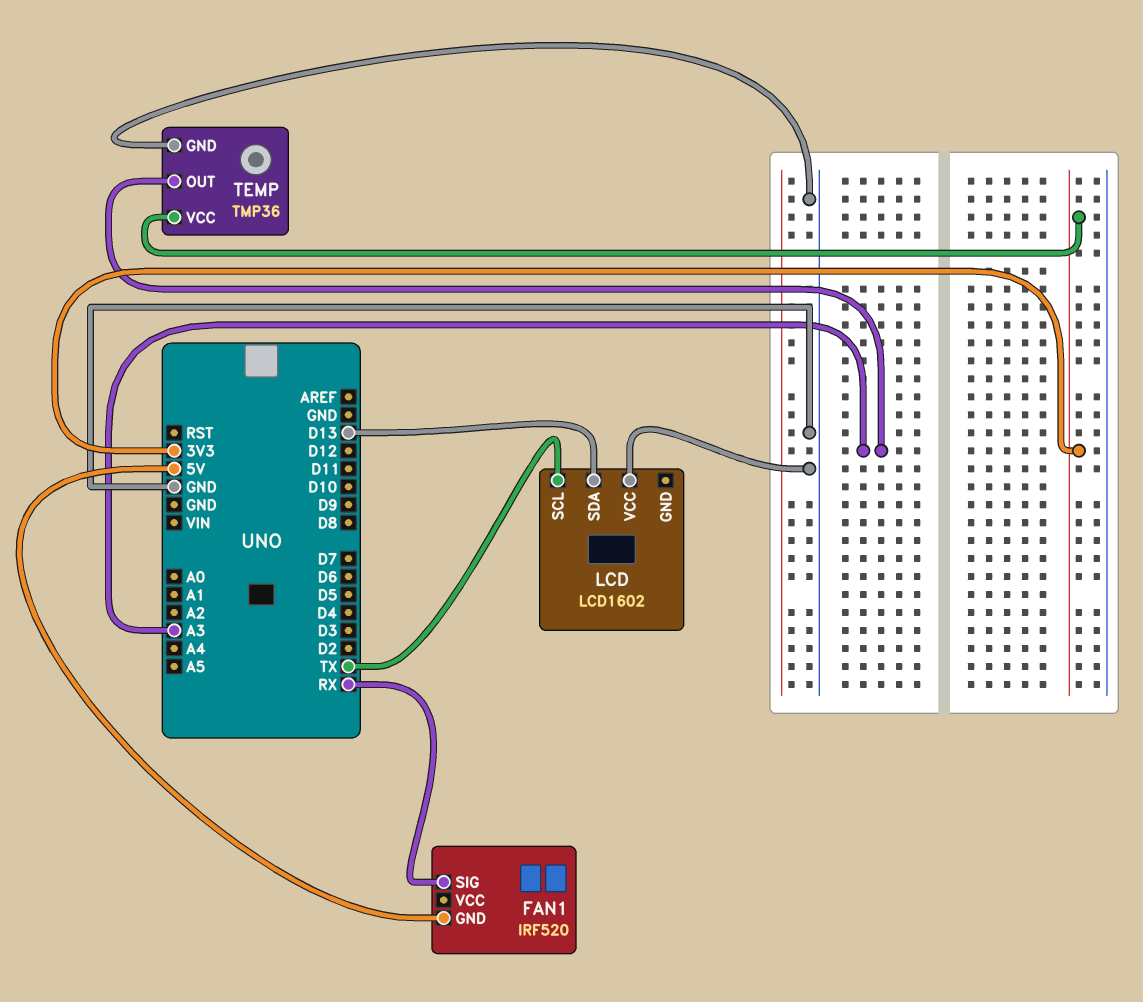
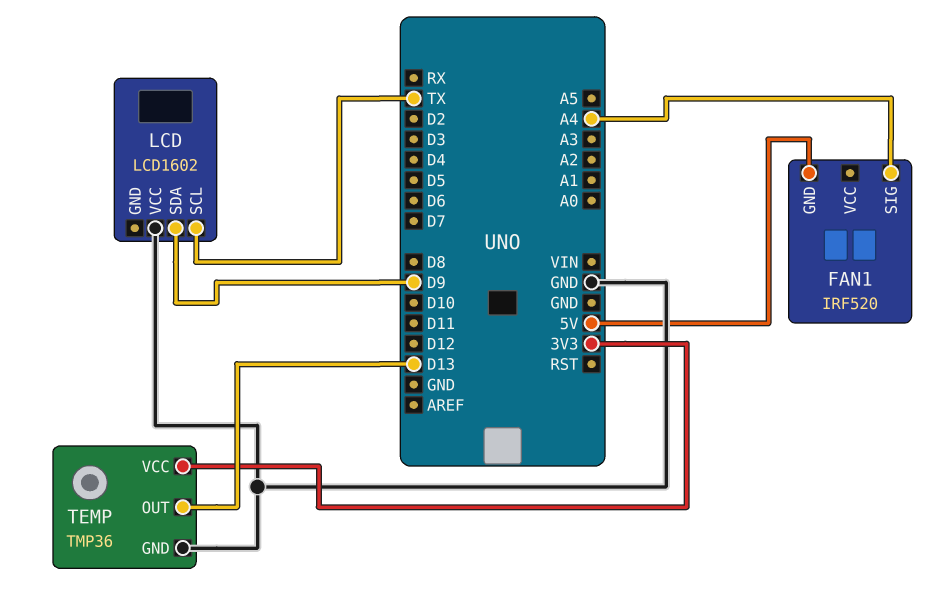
FAN1 pin SIG: RX -> A4
LCD pin SDA: D13 -> D9
TEMP pin OUT: A3 -> D13

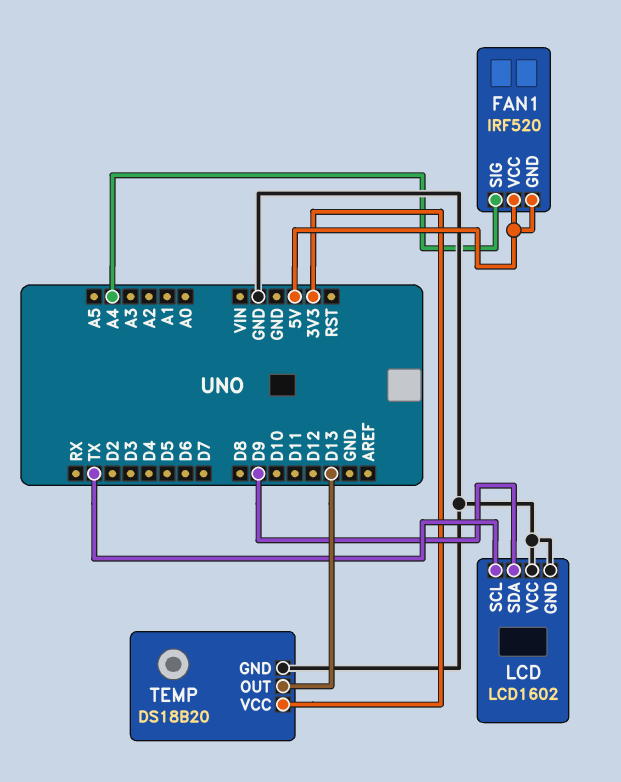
FAN1 pin VCC: none -> 5V
LCD pin GND: none -> GND
TEMP: TMP36 -> DS18B20

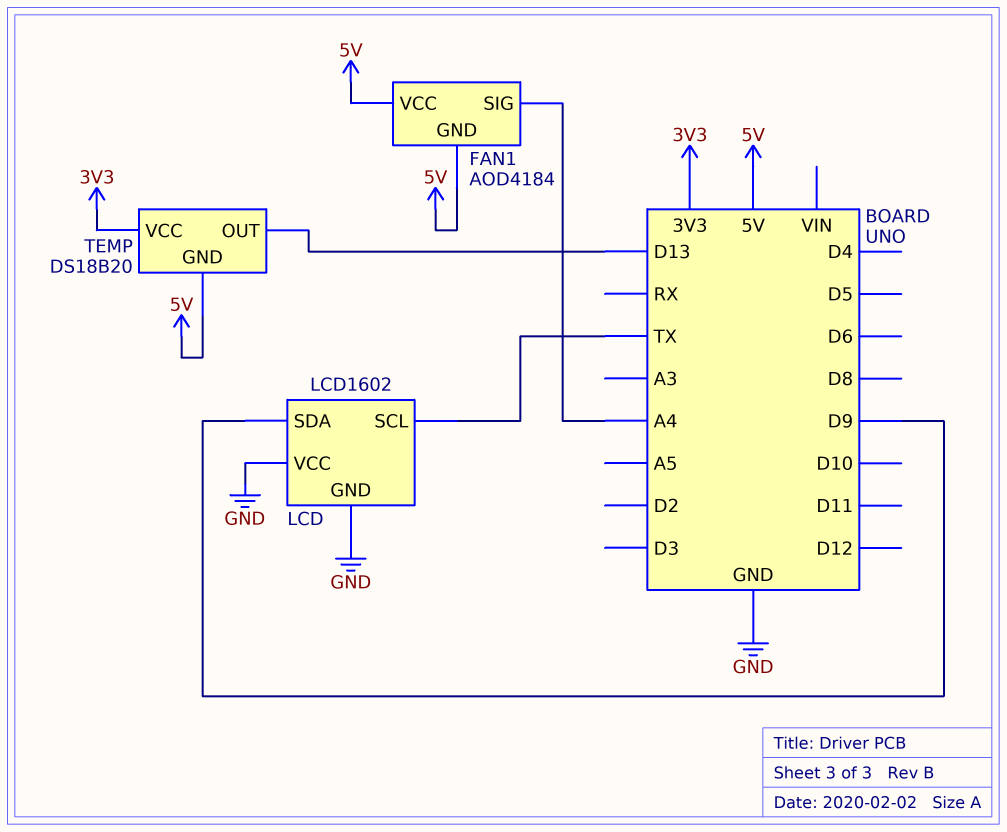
FAN1: IRF520 -> AOD4184
TEMP pin GND: GND -> 5V

